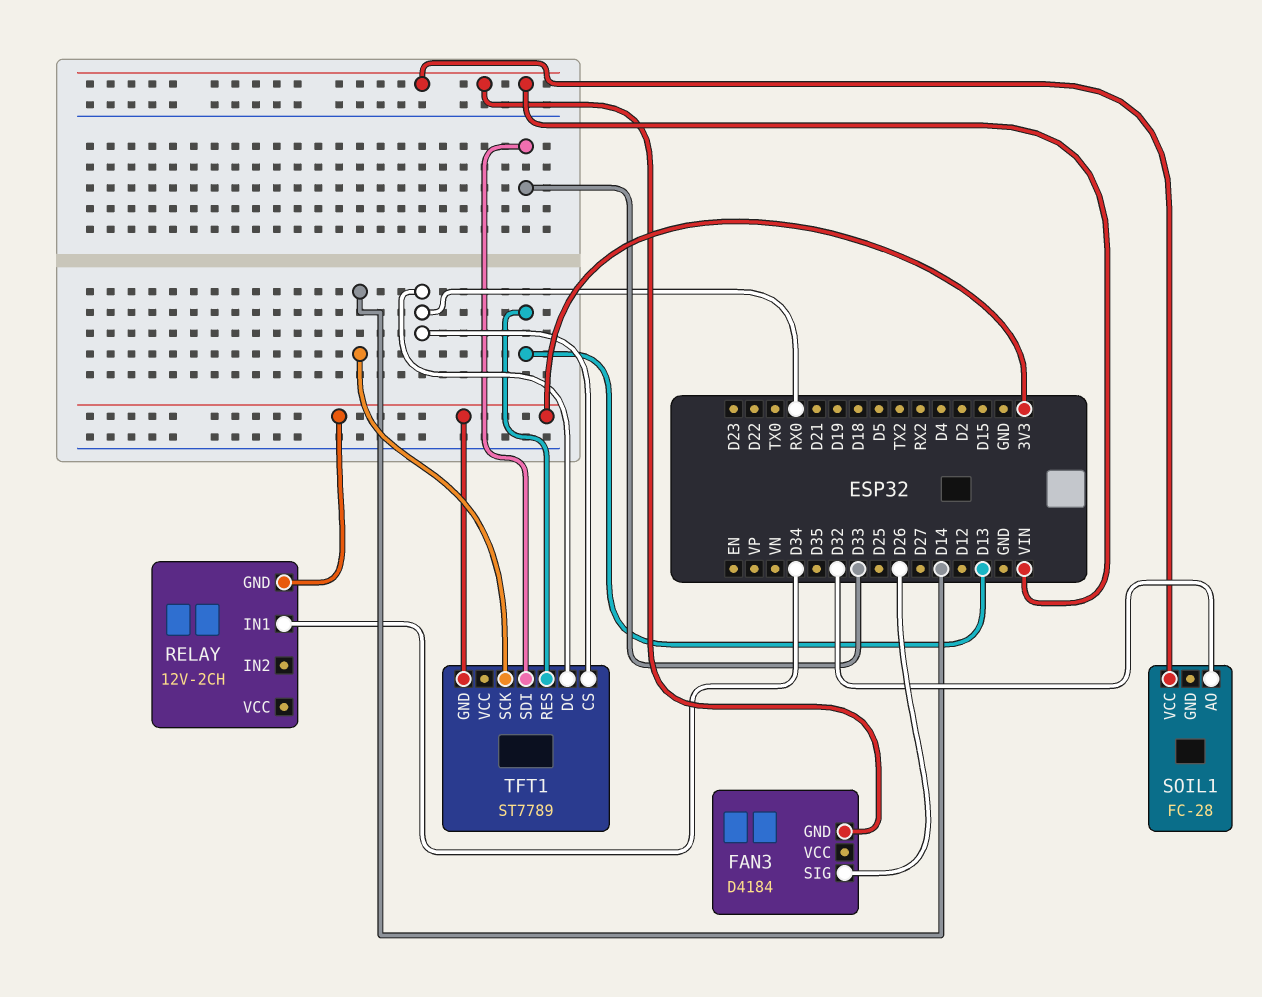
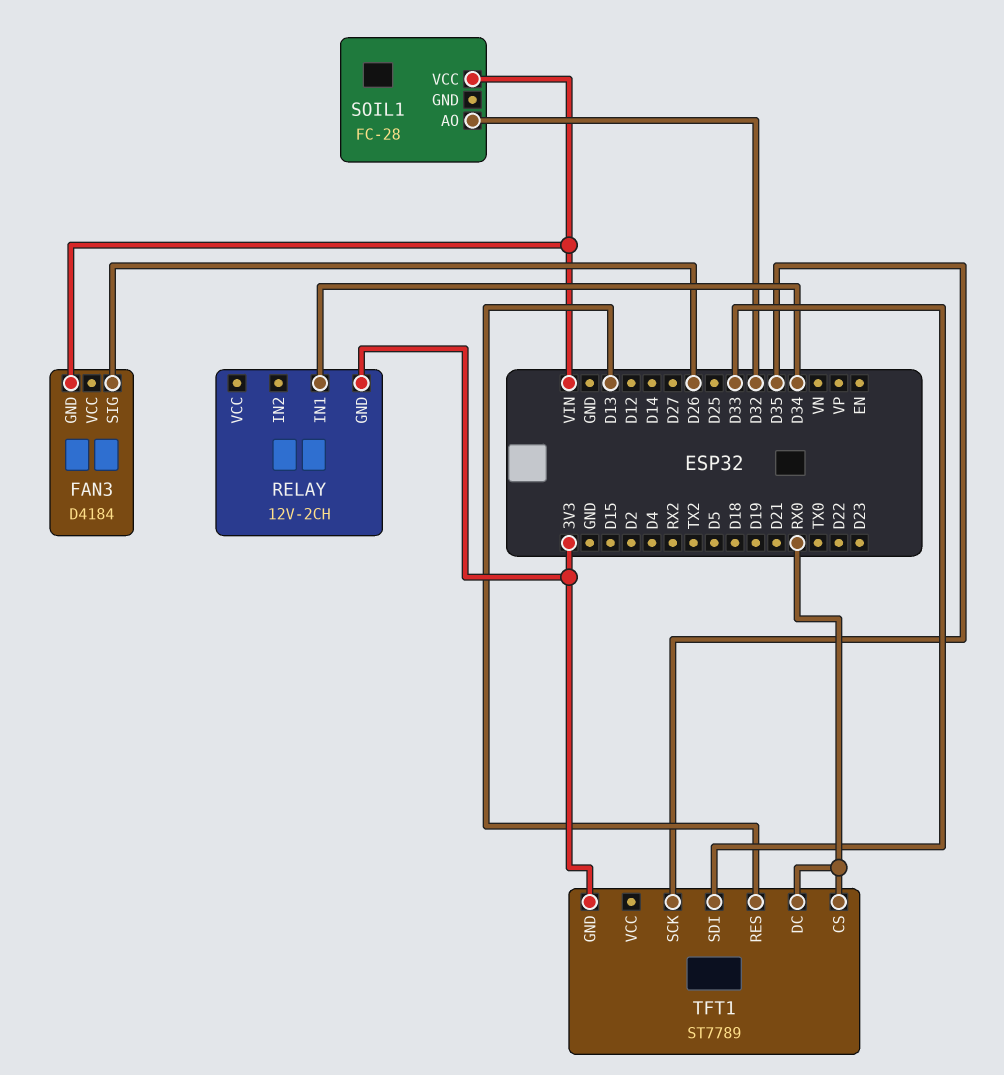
TFT1 pin SCK: D14 -> D35

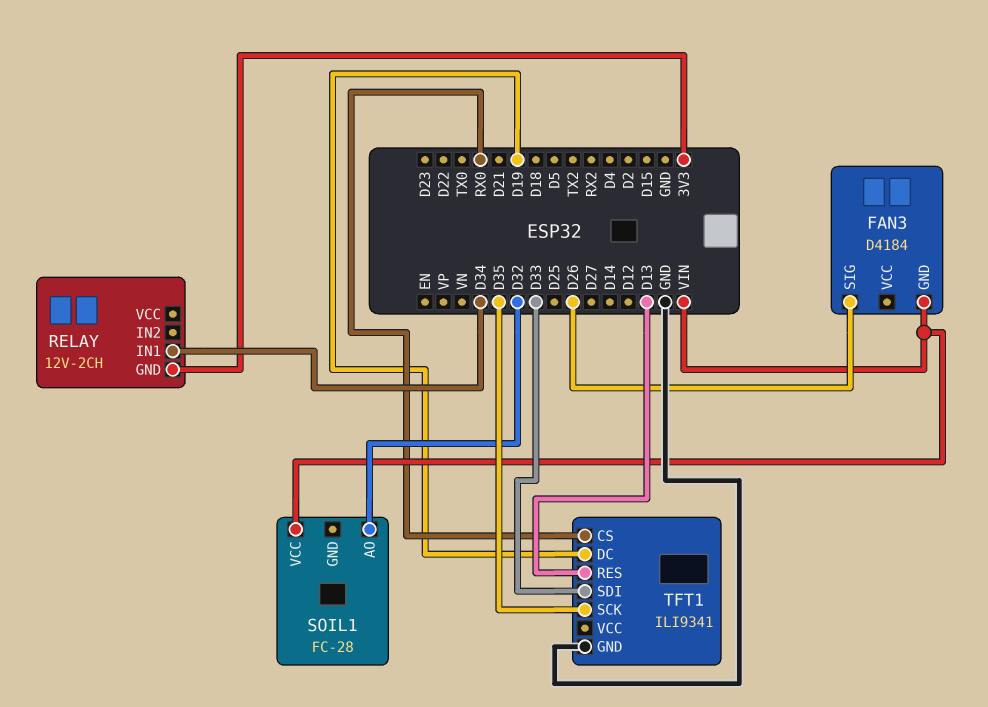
TFT1: ST7789 -> ILI9341
TFT1 pin DC: RX0 -> D19
TFT1 pin GND: 3V3 -> GND

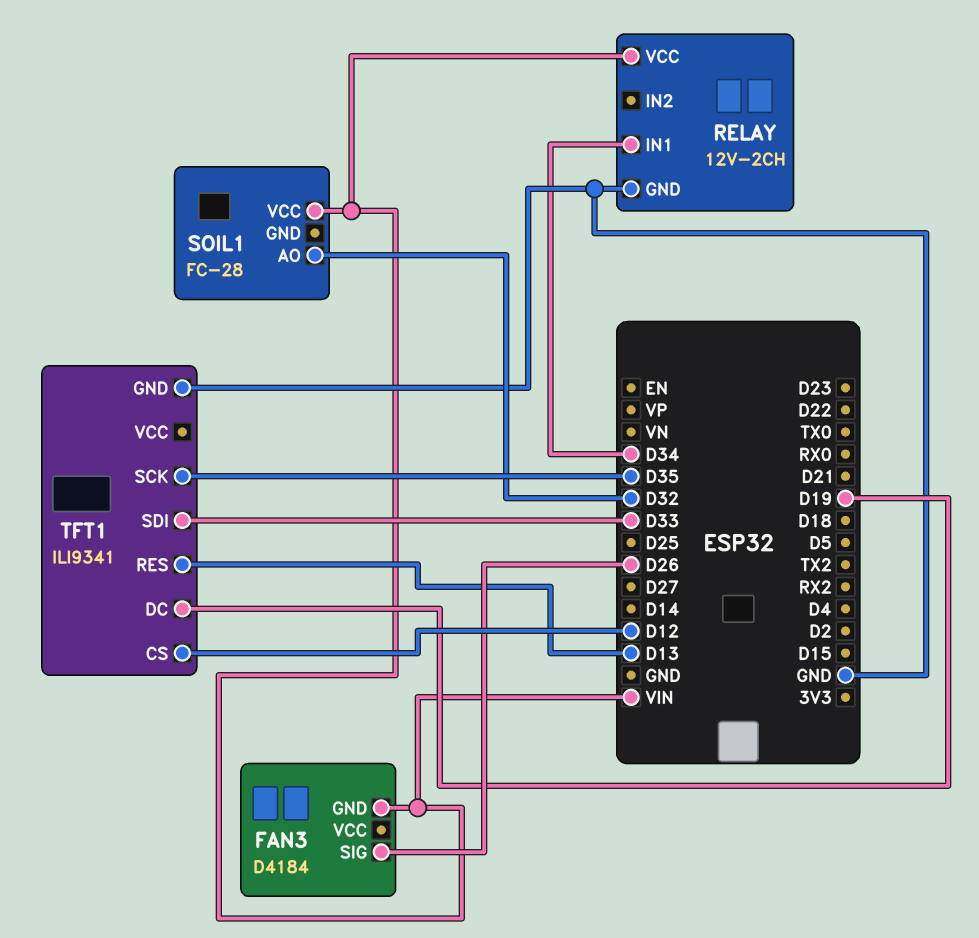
RELAY pin GND: 3V3 -> GND
RELAY pin VCC: none -> VIN
TFT1 pin CS: RX0 -> D12

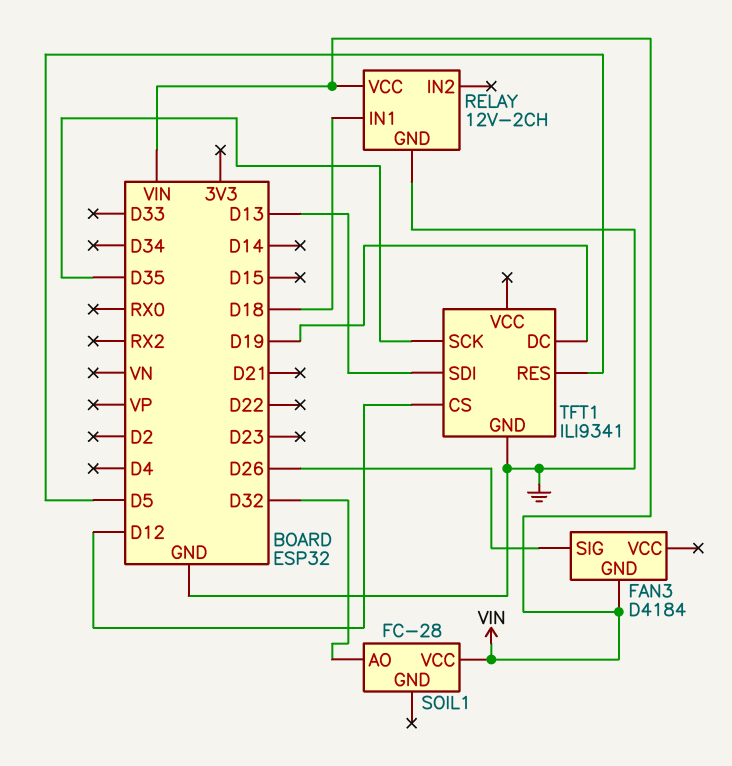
RELAY pin IN1: D34 -> D18
TFT1 pin RES: D13 -> D5
TFT1 pin SDI: D33 -> D13

